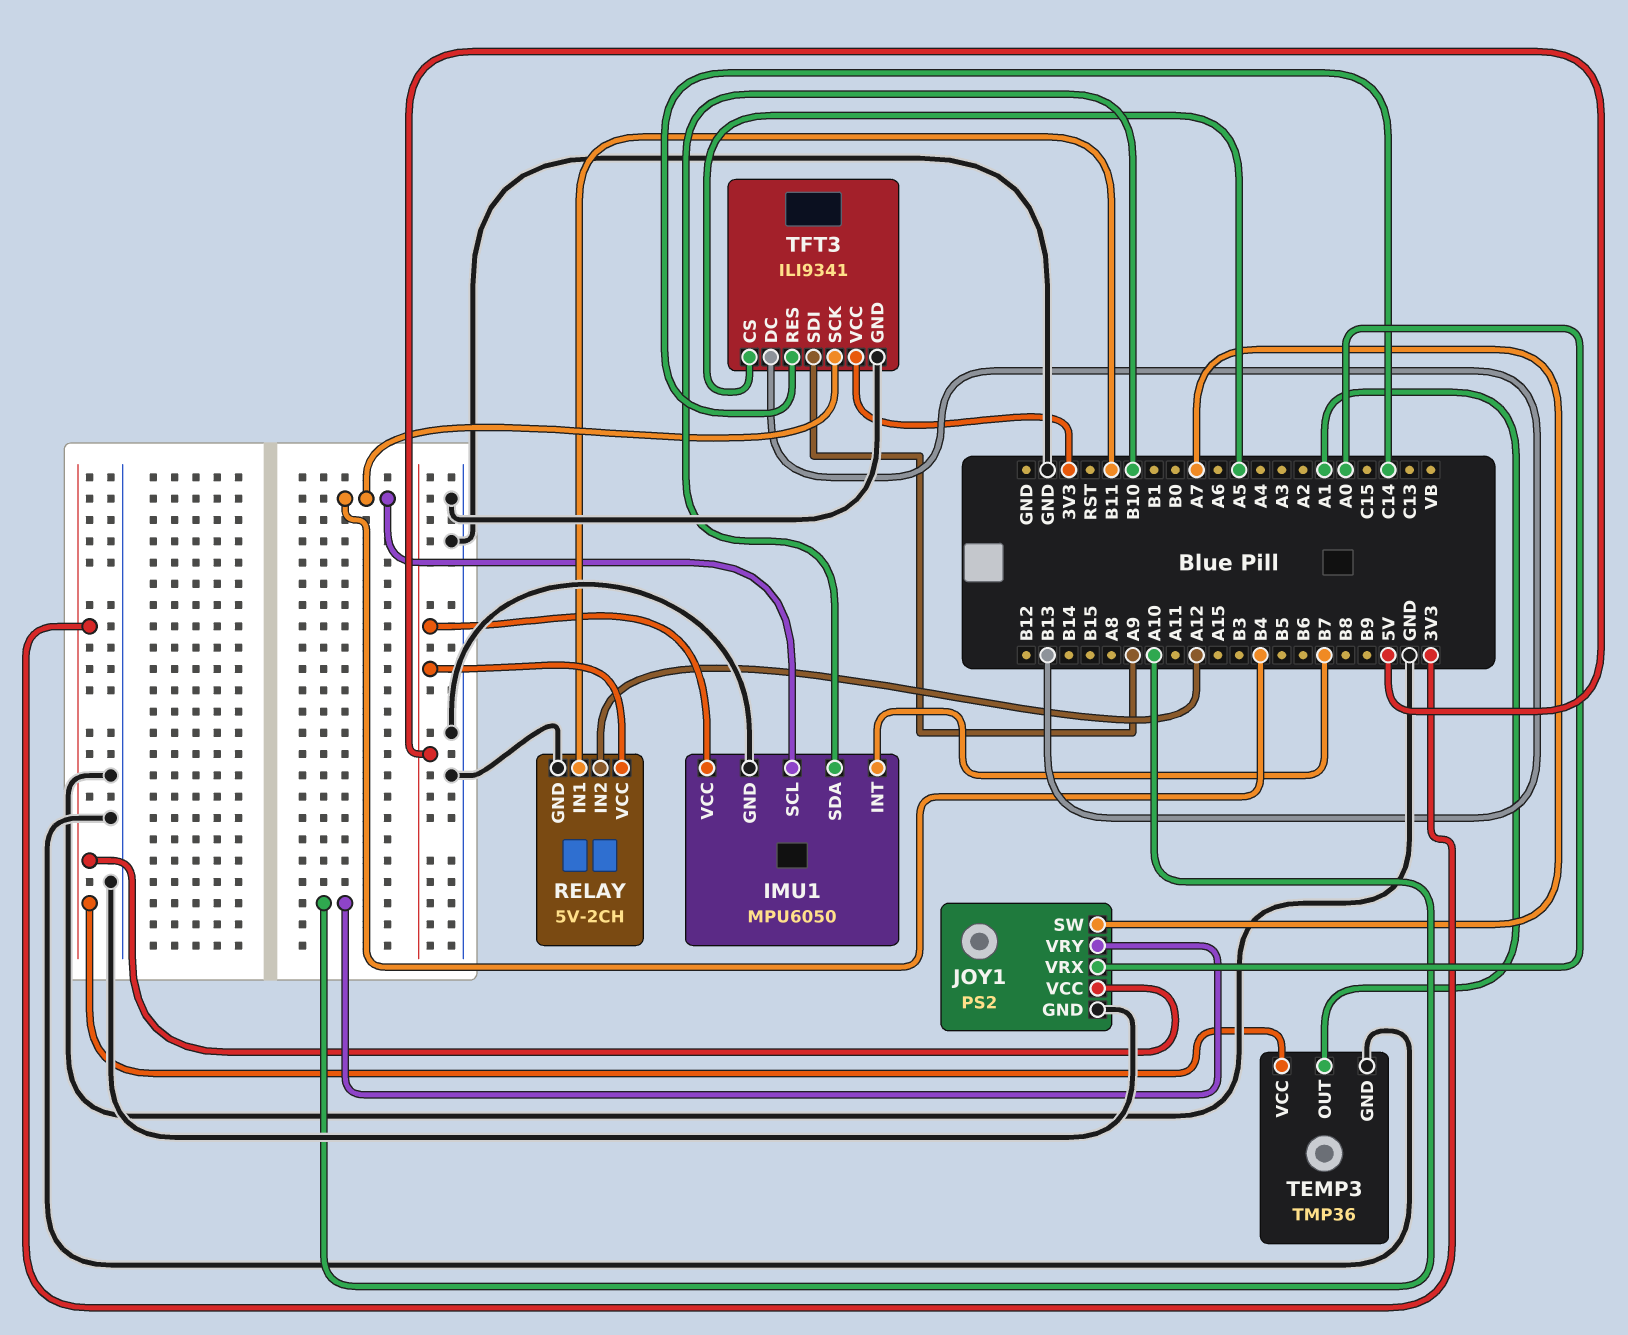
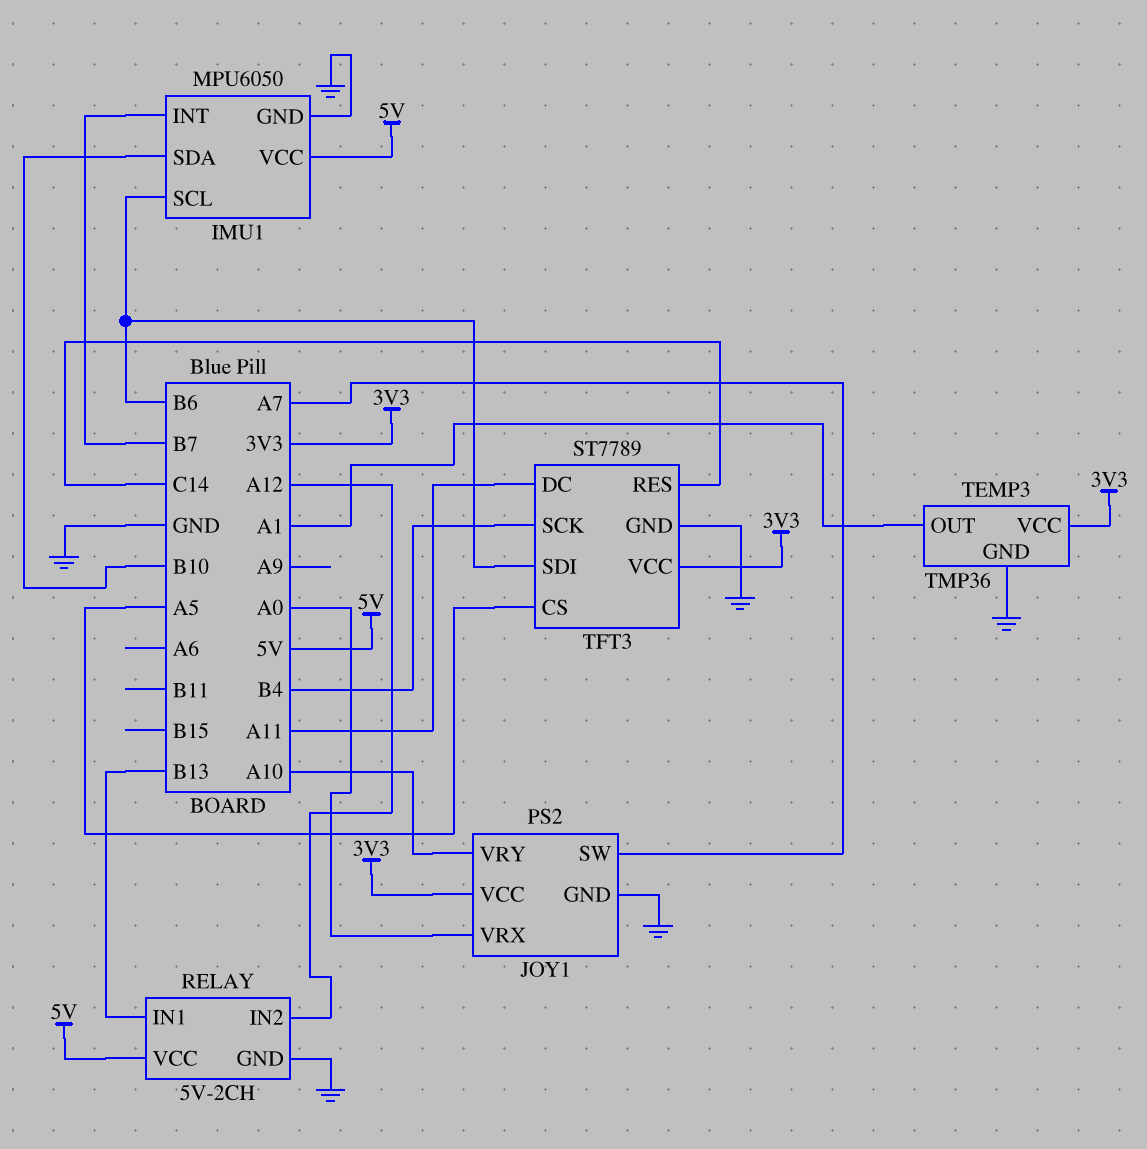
IMU1 pin SCL: B4 -> B6
RELAY pin IN1: B11 -> B13
TFT3: ILI9341 -> ST7789
TFT3 pin DC: B13 -> A11
TFT3 pin SDI: A9 -> B6

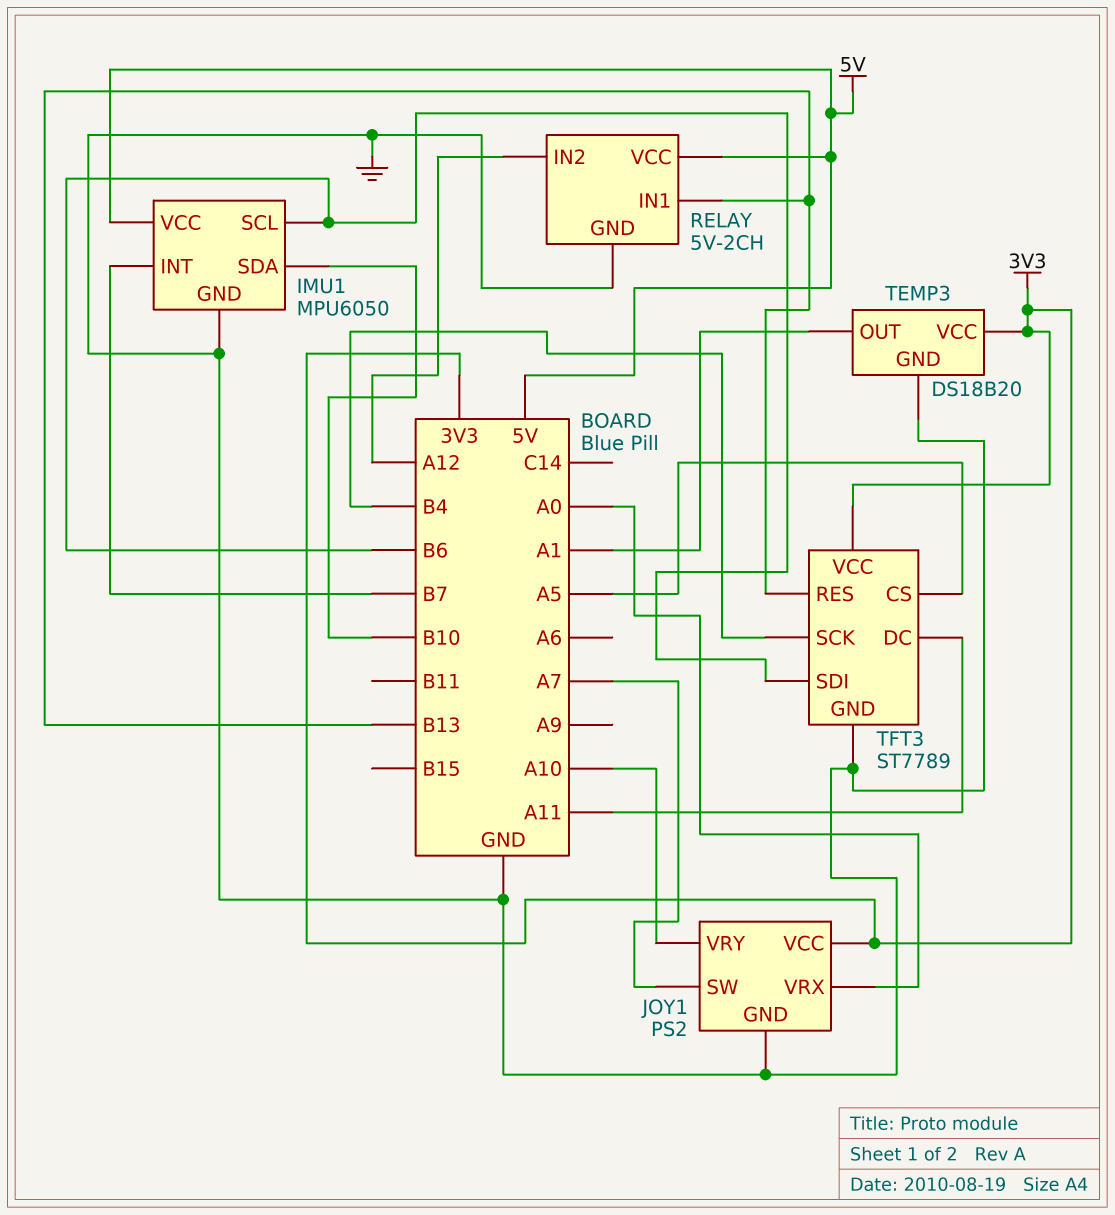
TEMP3: TMP36 -> DS18B20
TFT3 pin RES: C14 -> B13

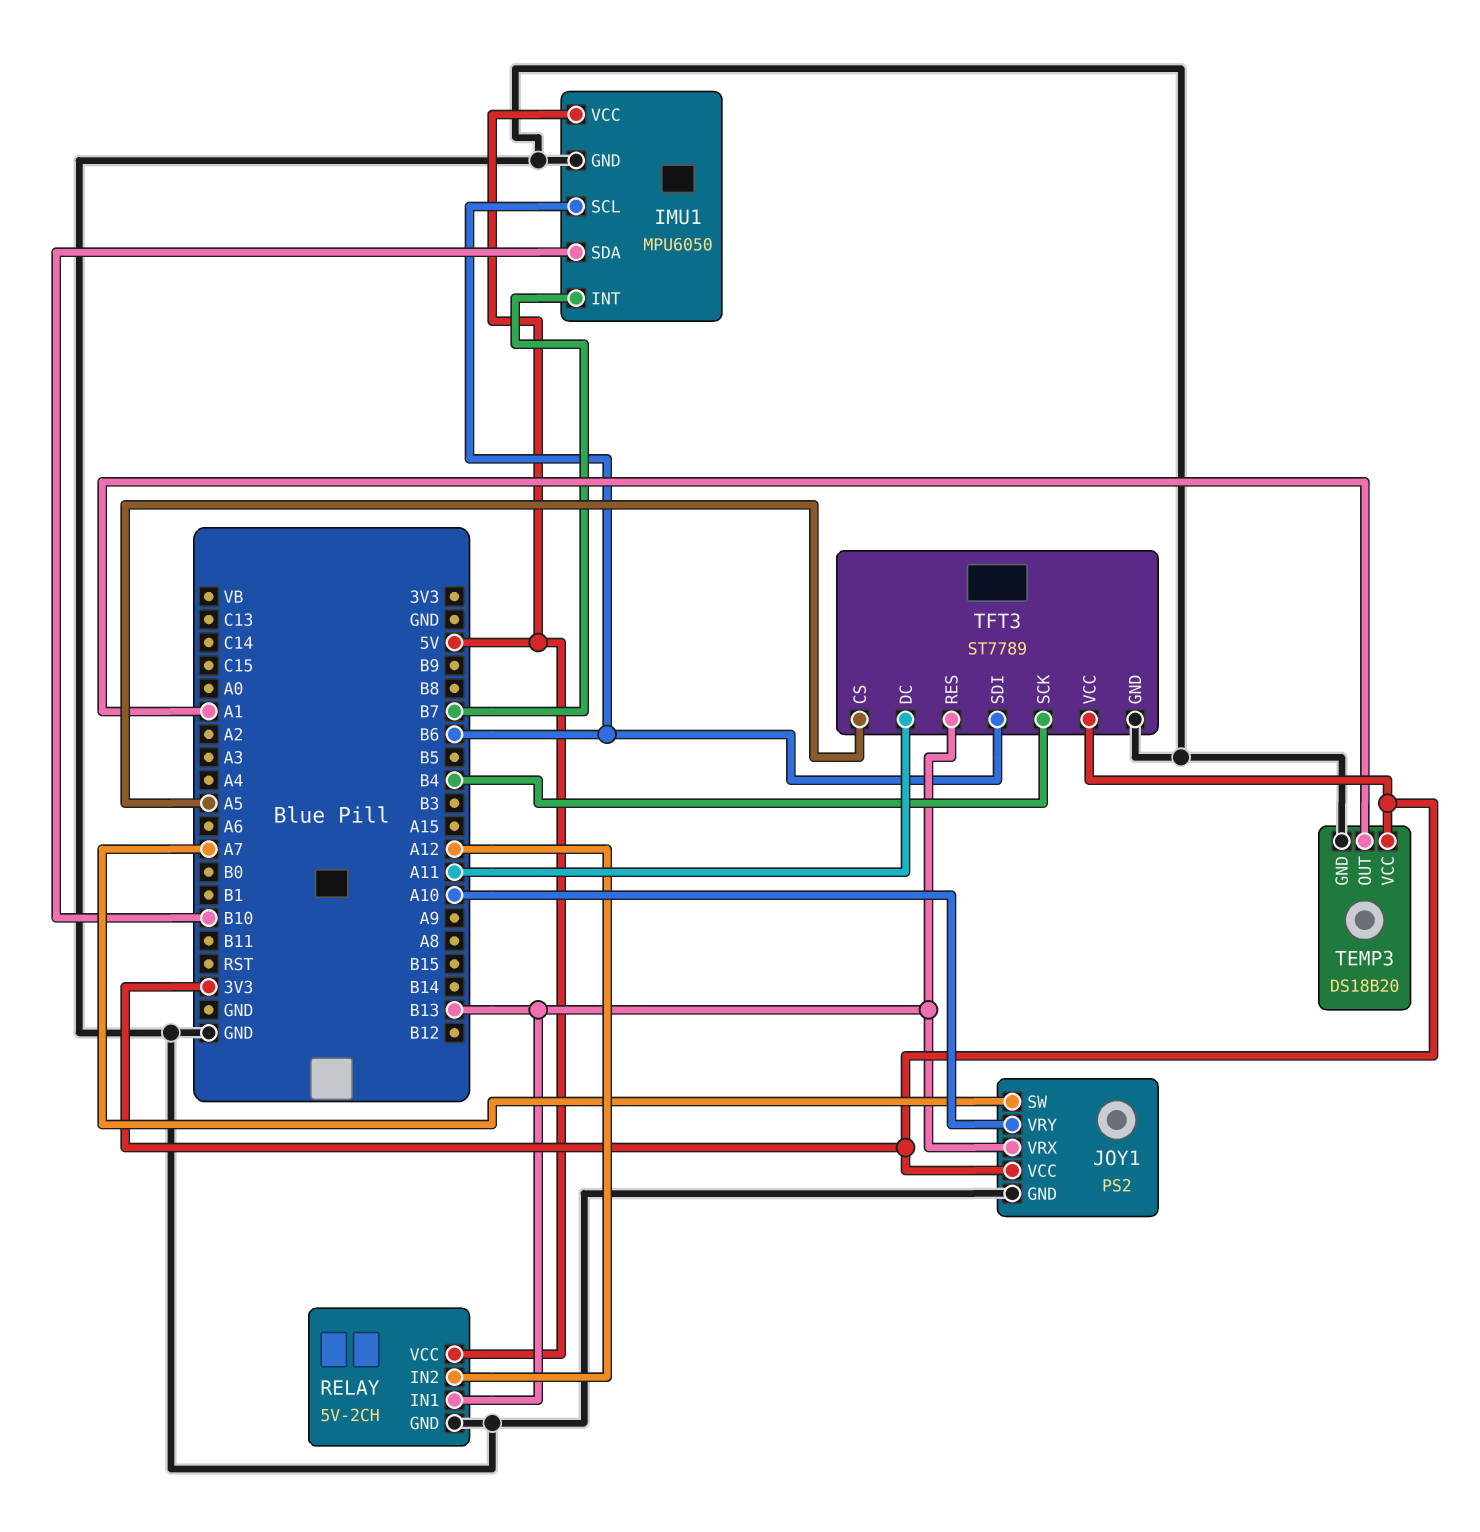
JOY1 pin VRX: A0 -> B13

